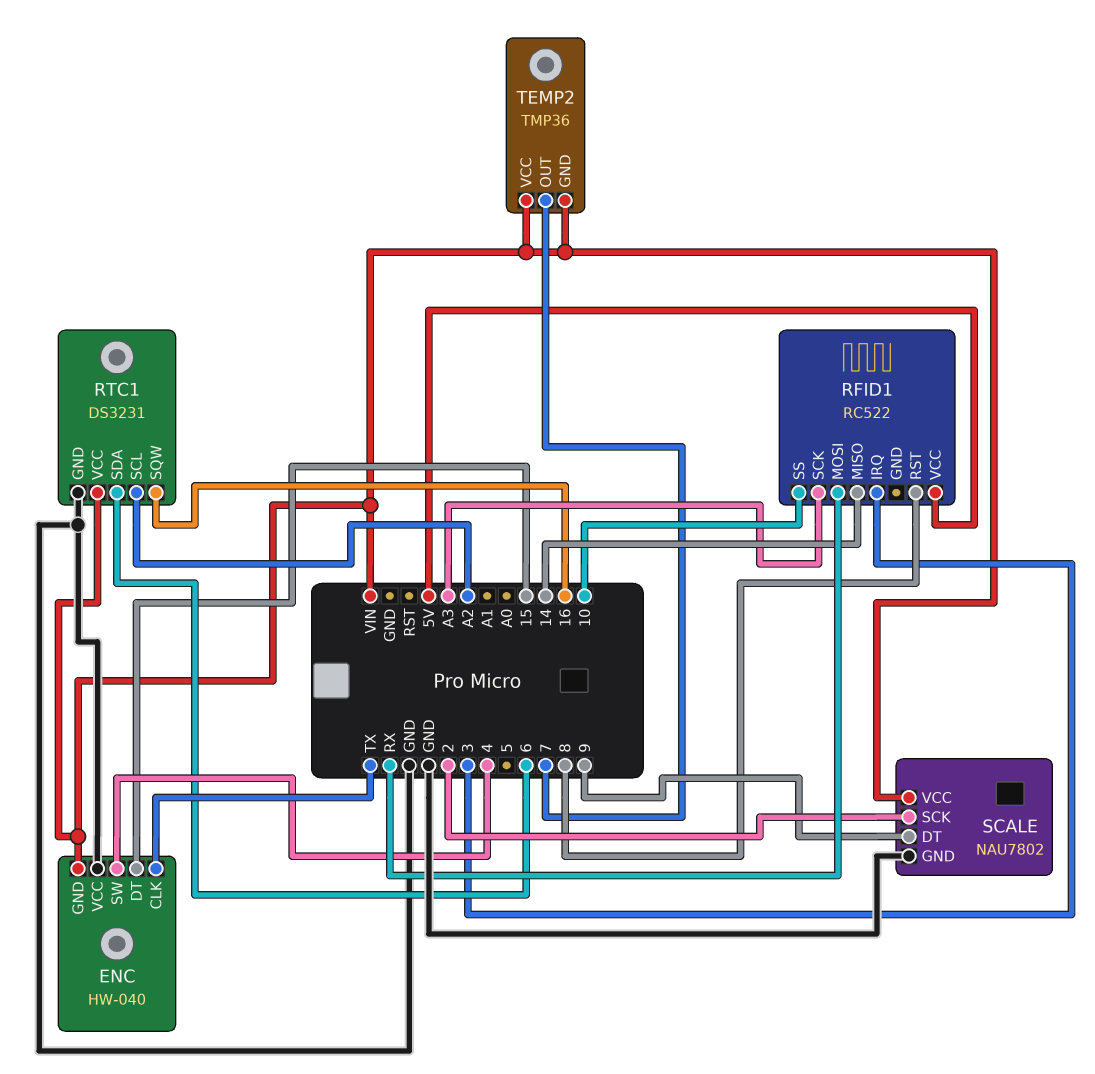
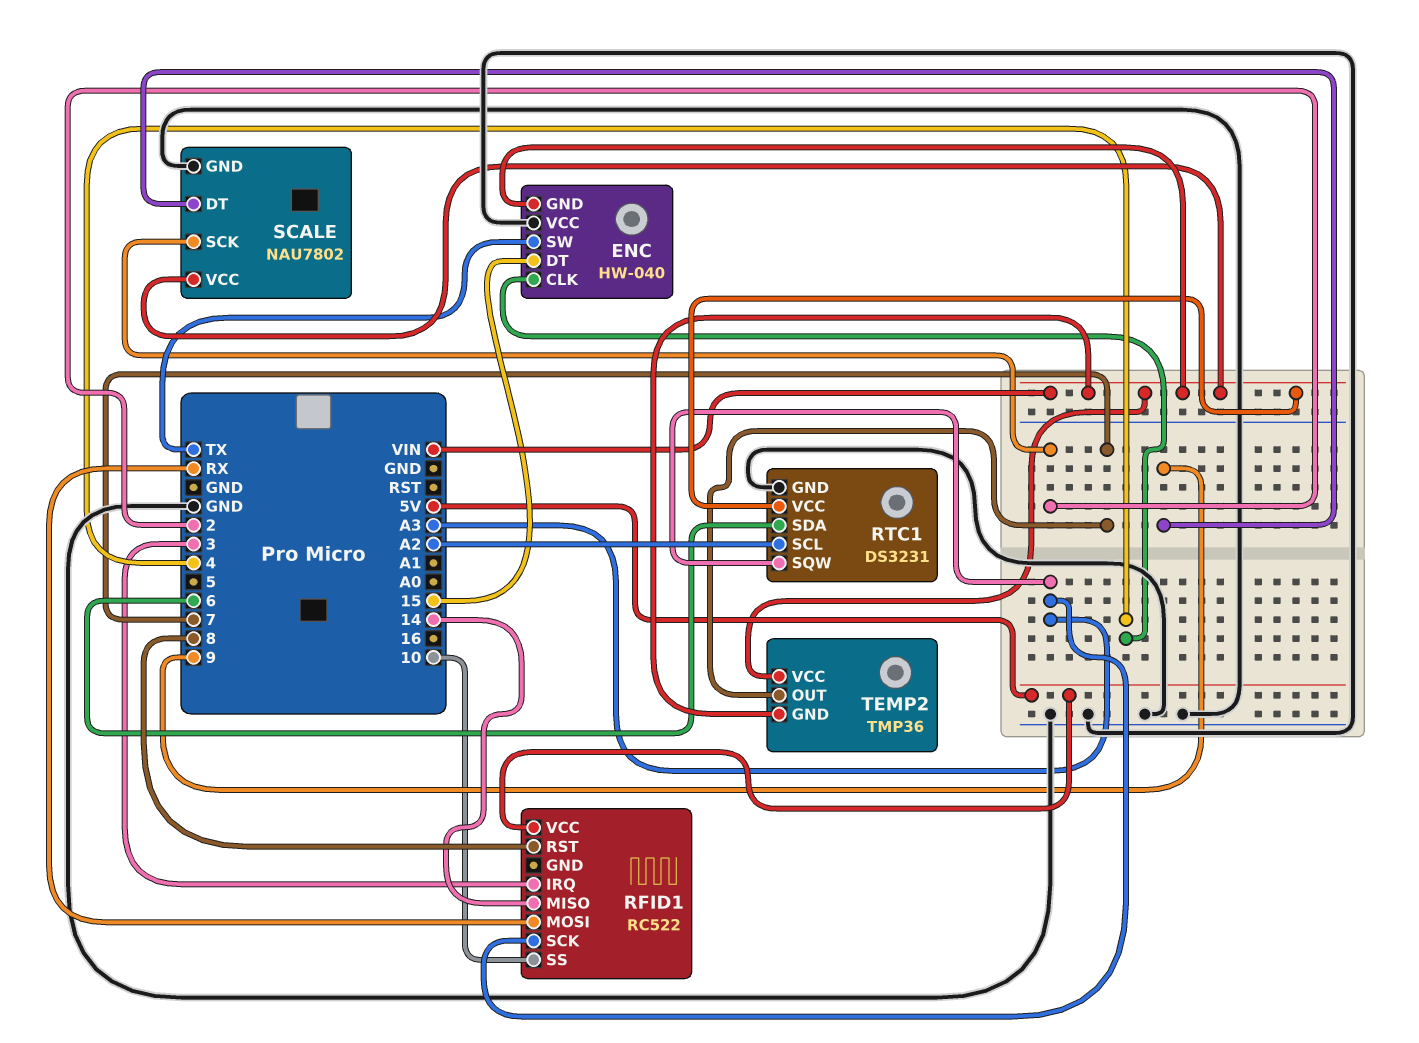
ENC pin CLK: TX -> 4
ENC pin SW: 4 -> TX
RTC1 pin SQW: 16 -> A3

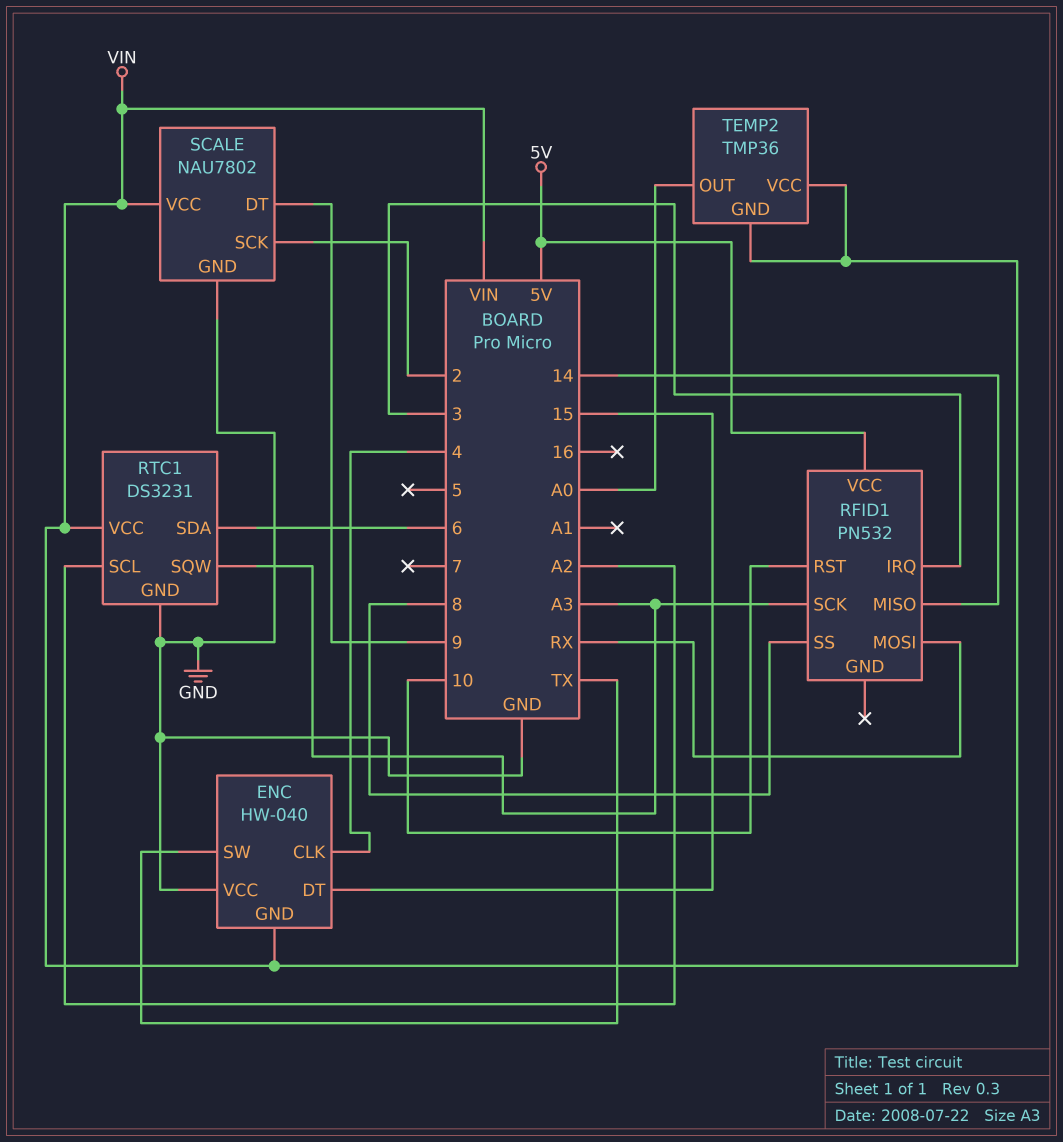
RFID1: RC522 -> PN532
RFID1 pin RST: 8 -> 10
RFID1 pin SS: 10 -> 8
TEMP2 pin OUT: 7 -> A0

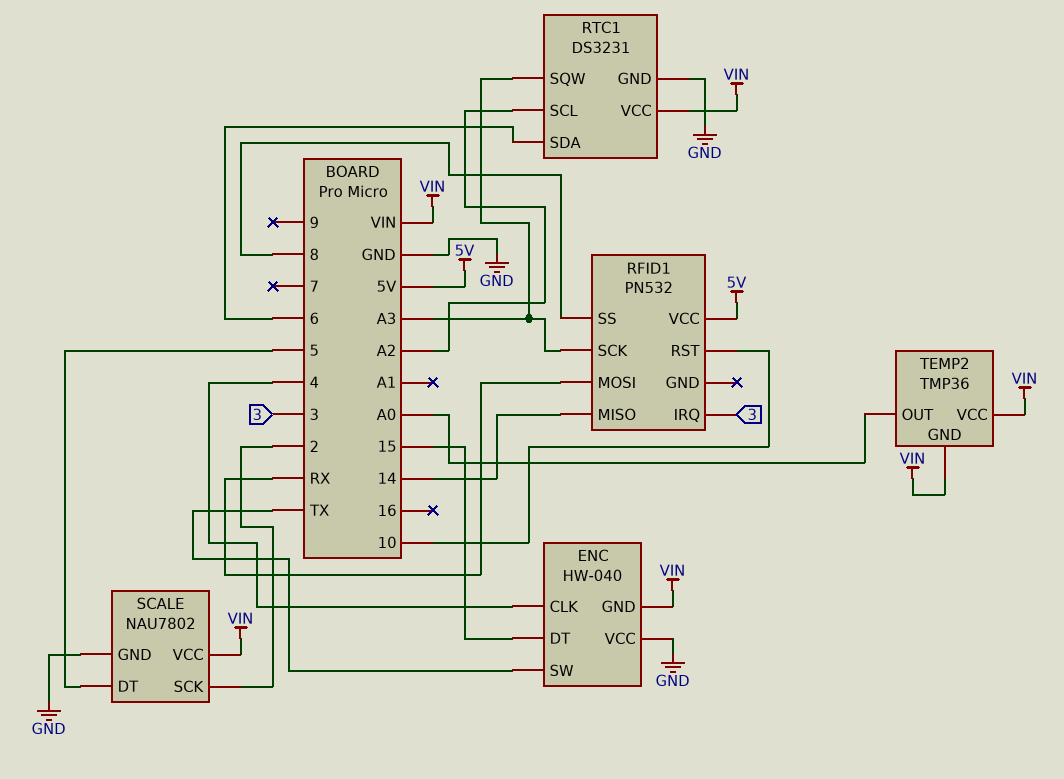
SCALE pin DT: 9 -> 5

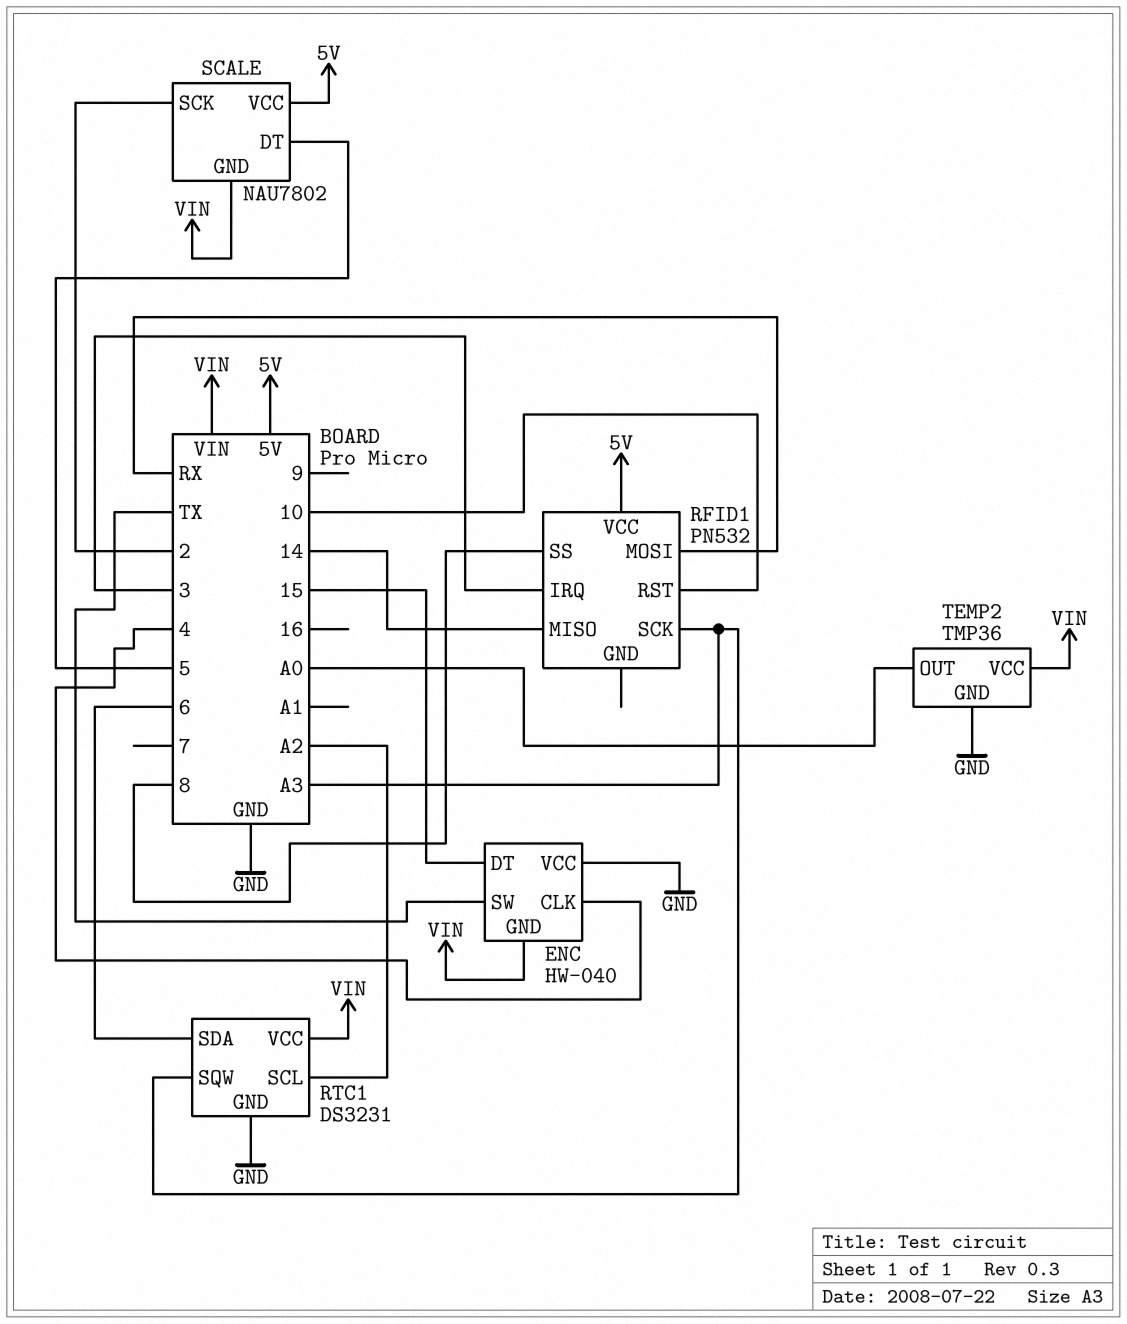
SCALE pin GND: GND -> VIN
SCALE pin VCC: VIN -> 5V
TEMP2 pin GND: VIN -> GND

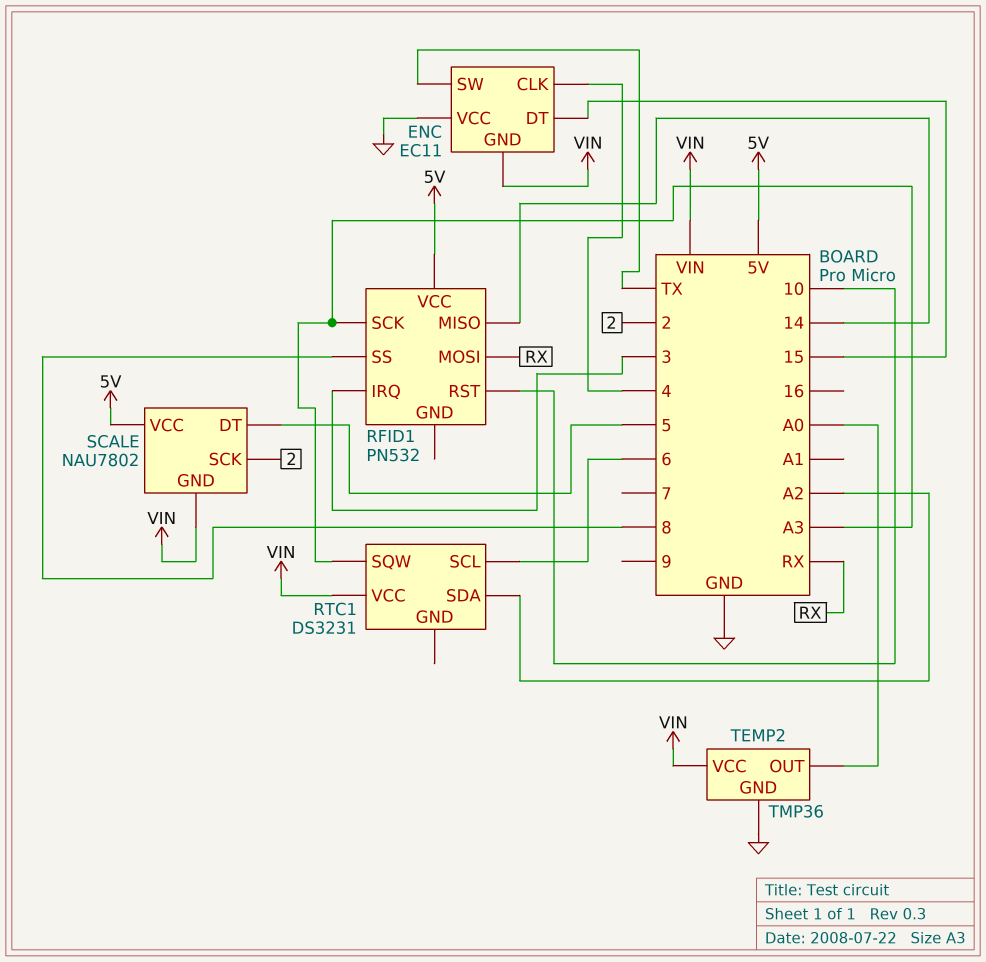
ENC: HW-040 -> EC11
RTC1 pin GND: GND -> none
RTC1 pin SCL: A2 -> 6
RTC1 pin SDA: 6 -> A2

